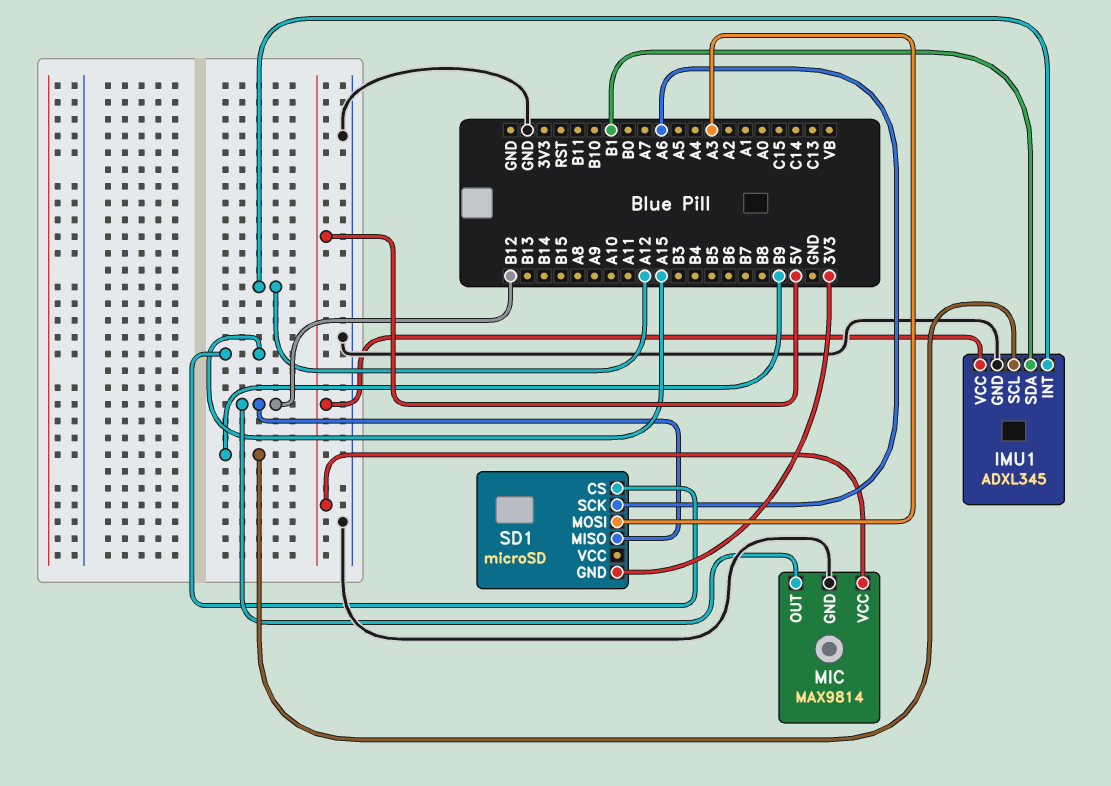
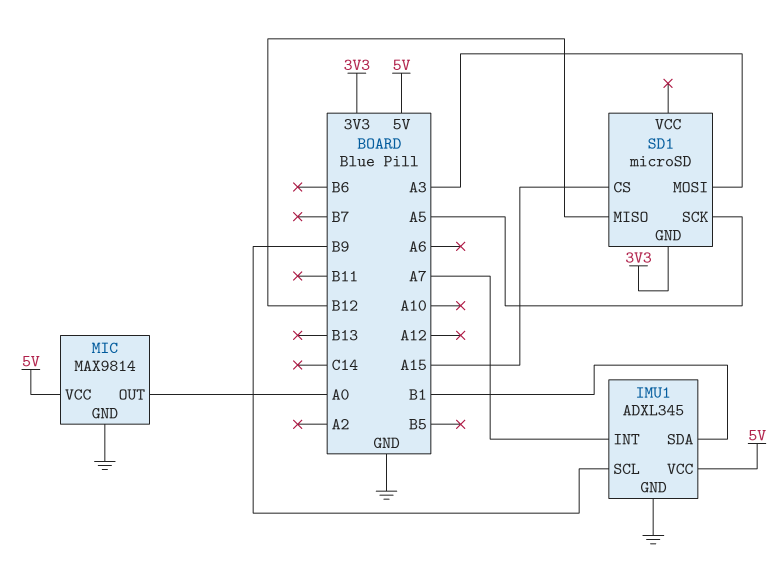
IMU1 pin INT: A12 -> A7
MIC pin OUT: B12 -> A0
SD1 pin SCK: A6 -> A5

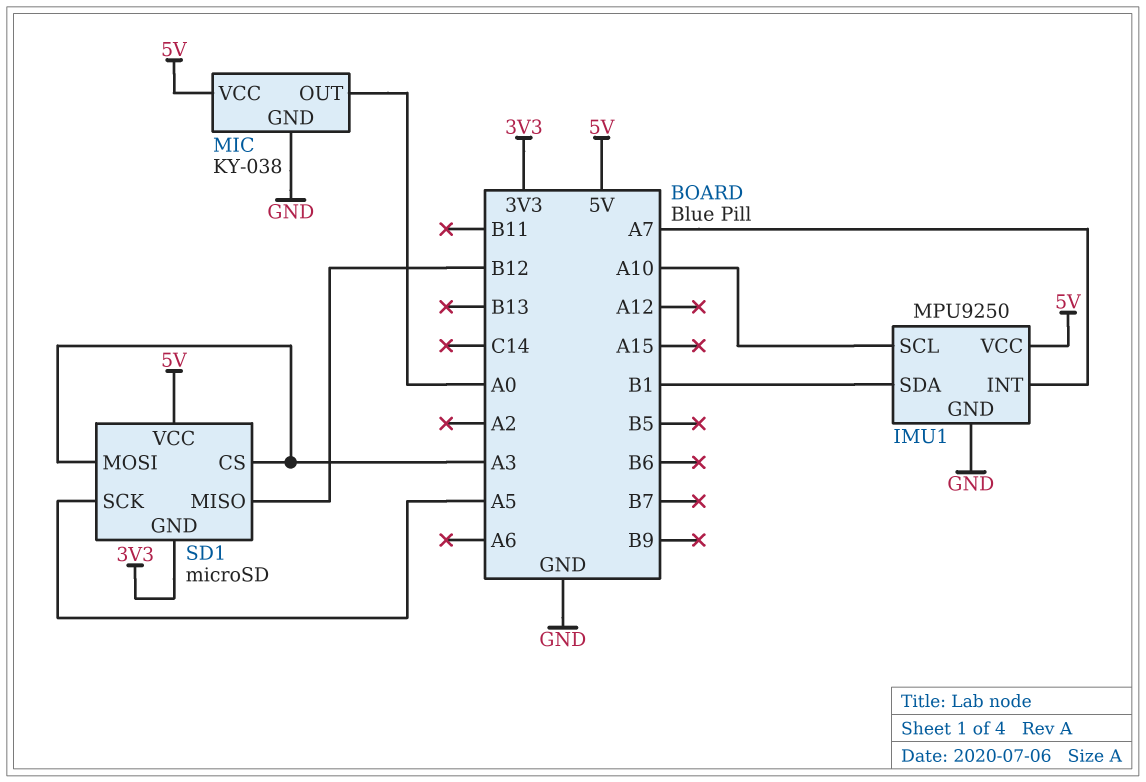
IMU1: ADXL345 -> MPU9250
IMU1 pin SCL: B9 -> A10
MIC: MAX9814 -> KY-038
SD1 pin CS: A15 -> A3
SD1 pin VCC: none -> 5V

